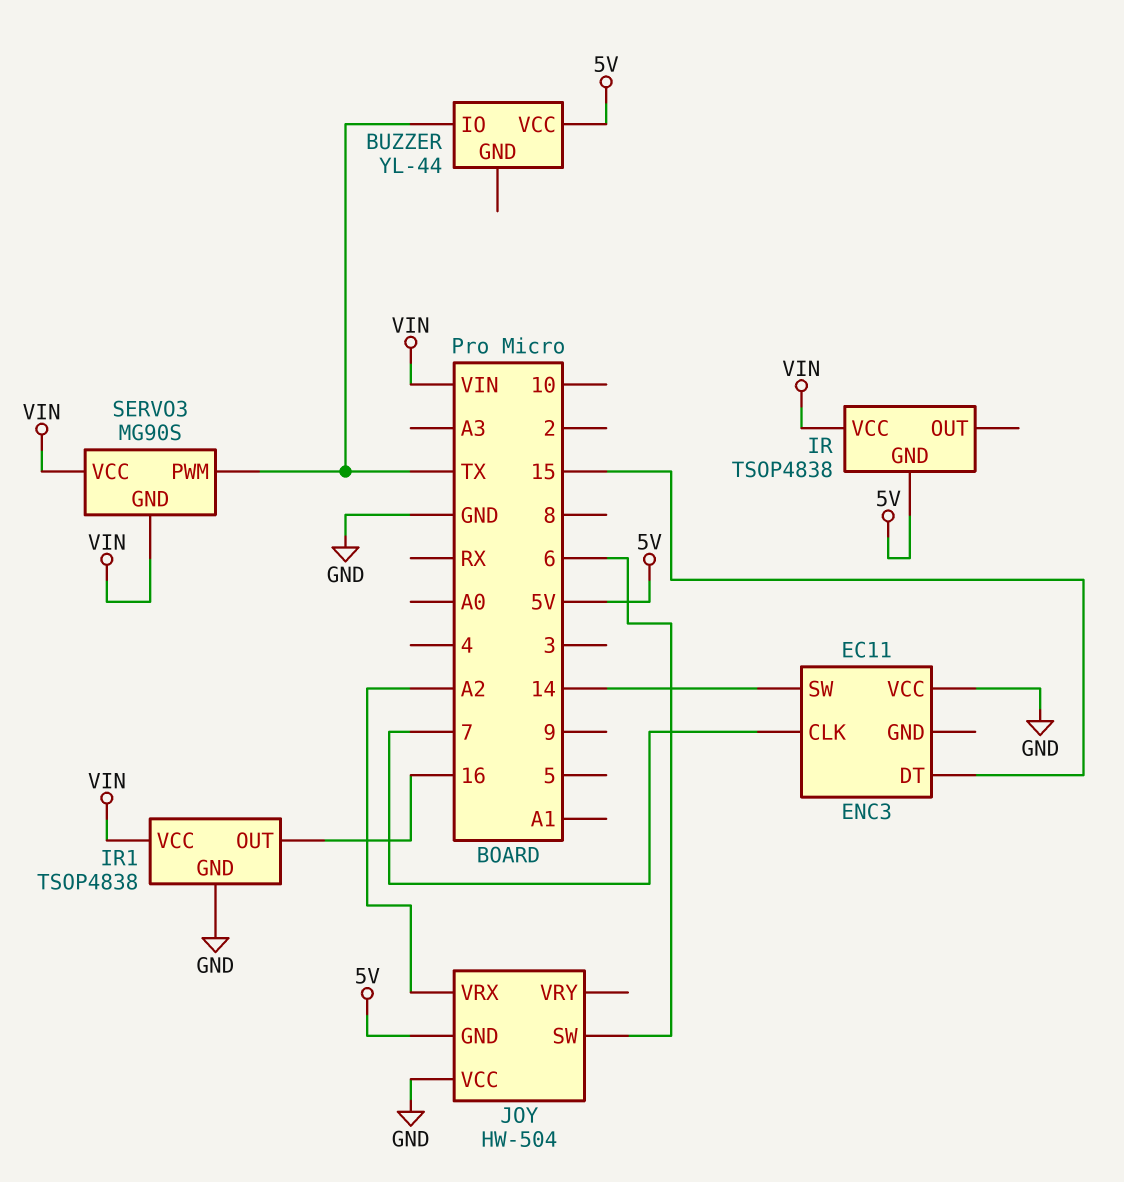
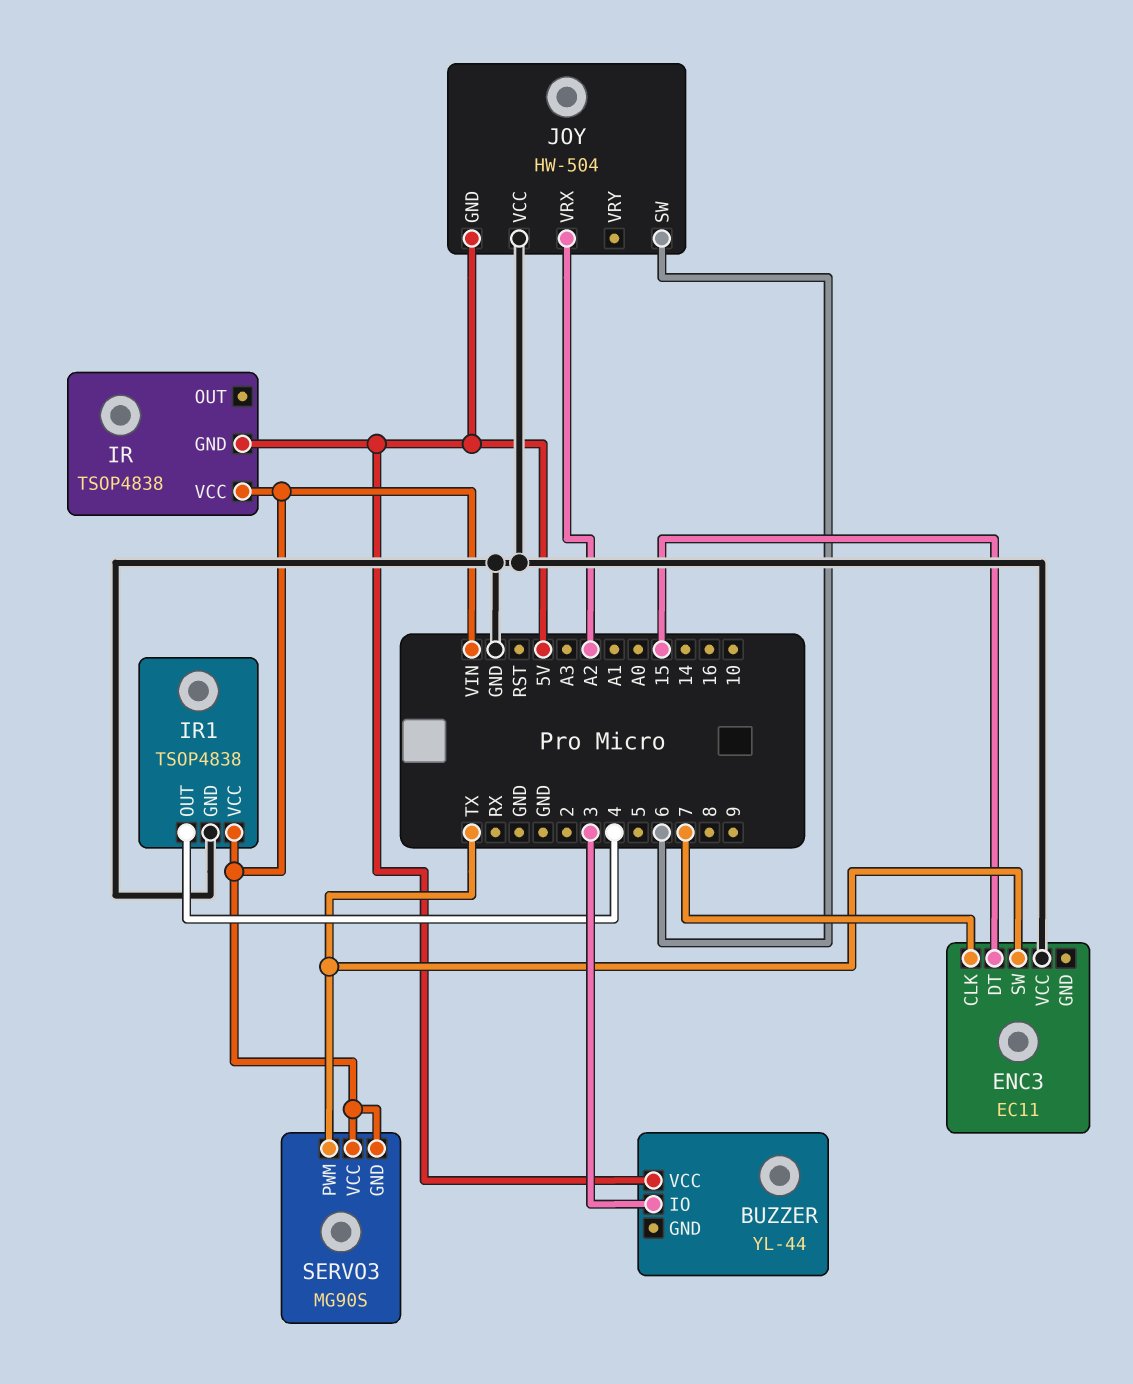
BUZZER pin IO: TX -> 3
ENC3 pin SW: 14 -> TX
IR1 pin OUT: 16 -> 4

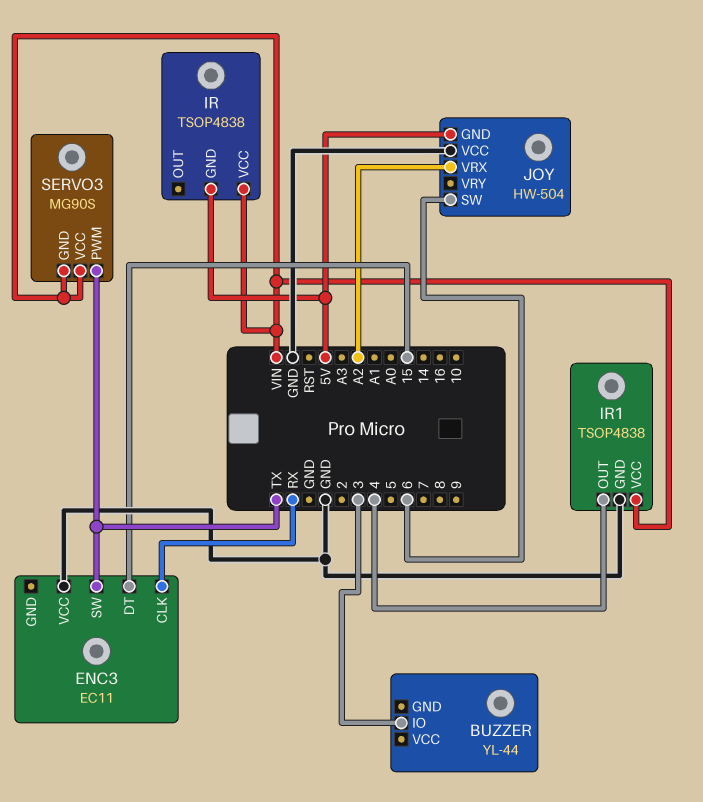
BUZZER pin VCC: 5V -> none
ENC3 pin CLK: 7 -> RX

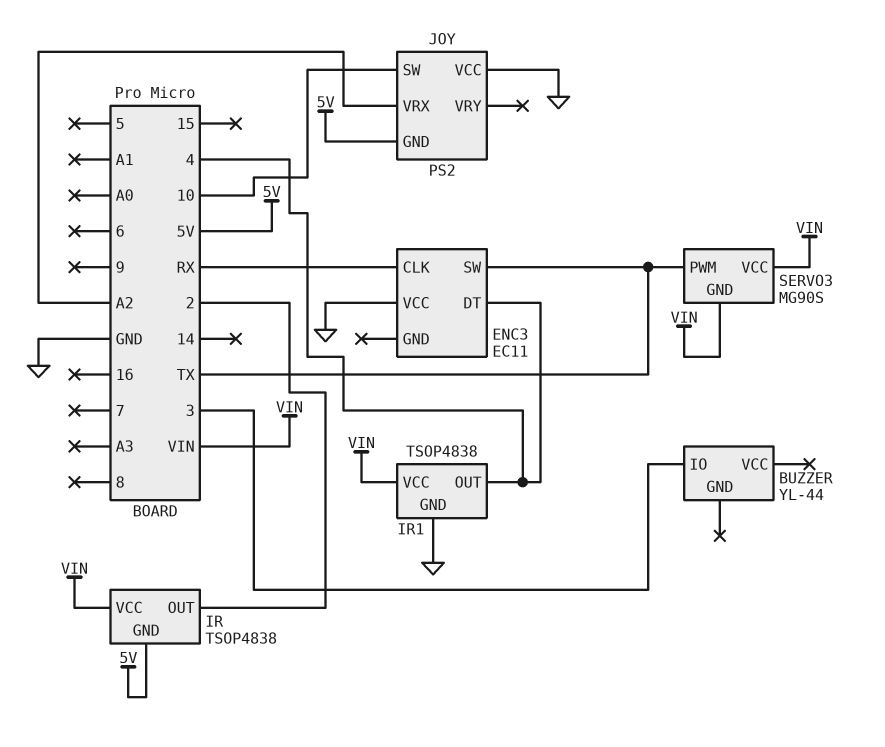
ENC3 pin DT: 15 -> 4
IR pin OUT: none -> 2
JOY: HW-504 -> PS2
JOY pin SW: 6 -> 10

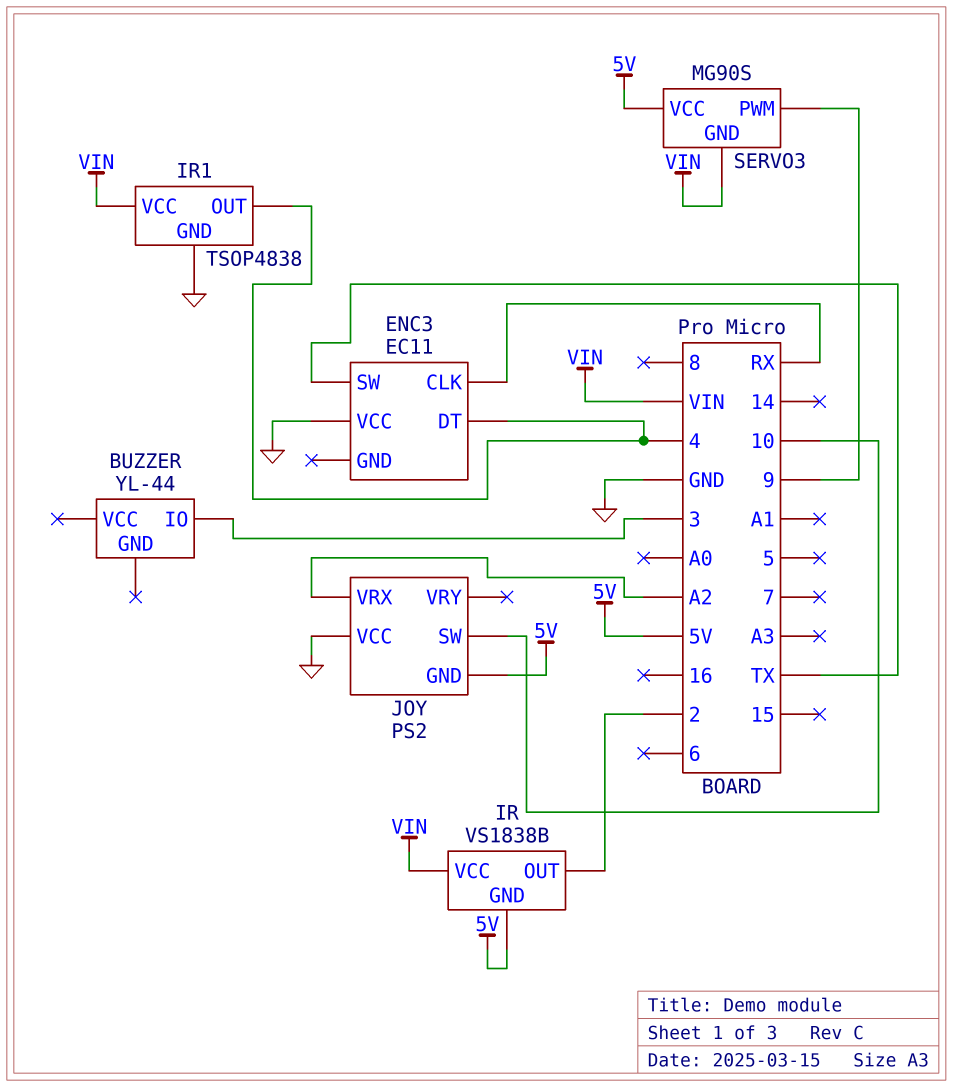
IR: TSOP4838 -> VS1838B
SERVO3 pin PWM: TX -> 9
SERVO3 pin VCC: VIN -> 5V

